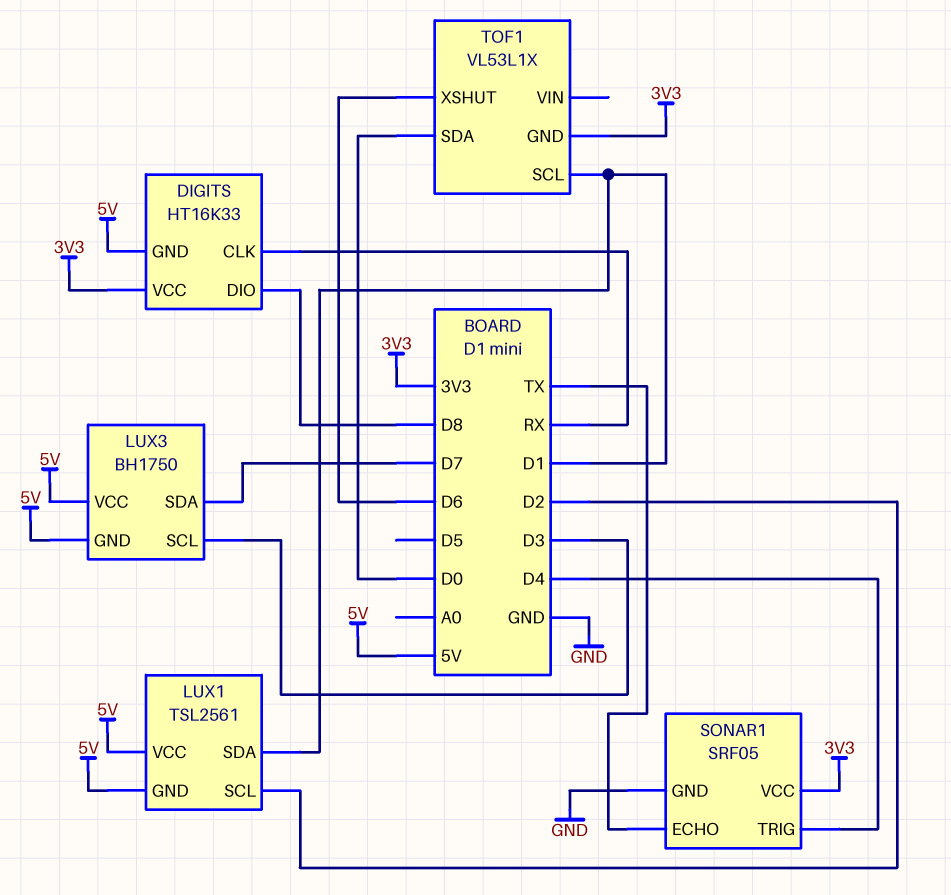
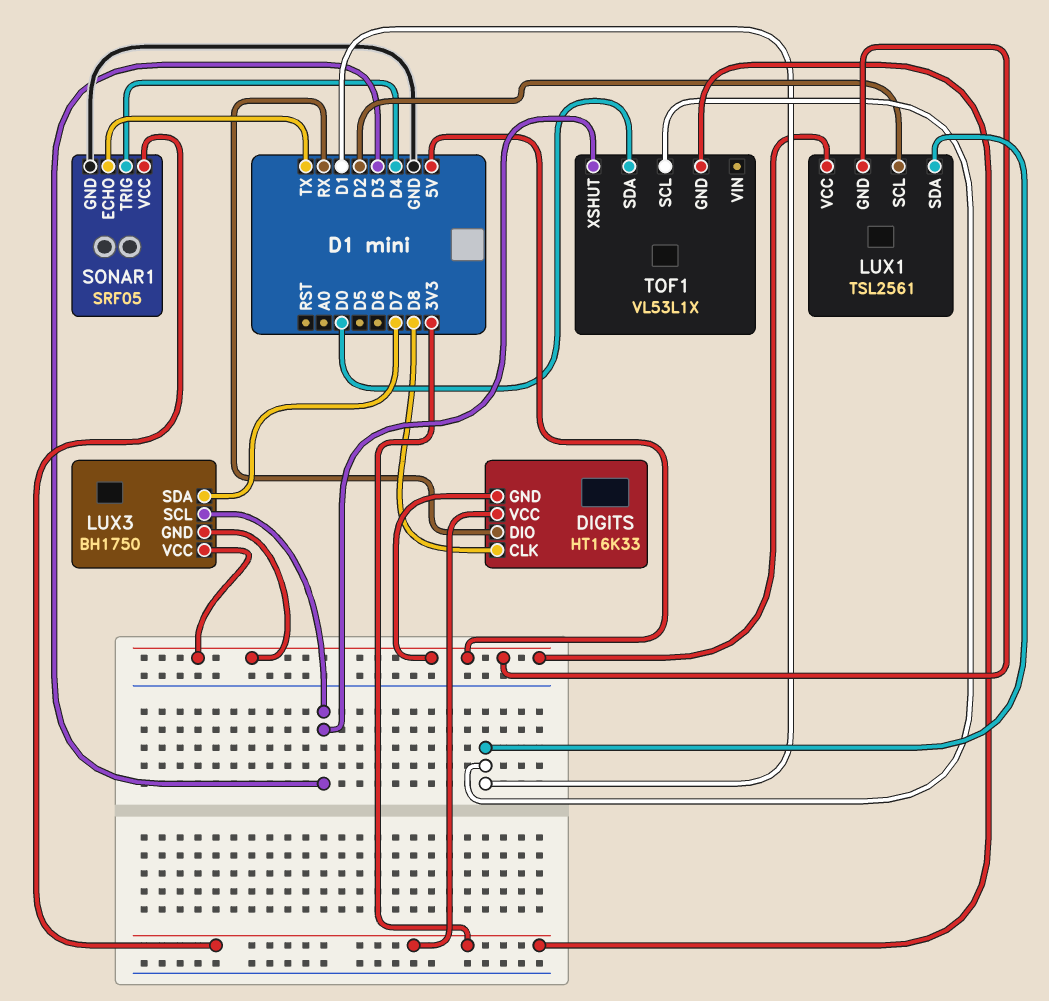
DIGITS pin CLK: RX -> D8
DIGITS pin DIO: D8 -> RX
TOF1 pin XSHUT: D6 -> D3

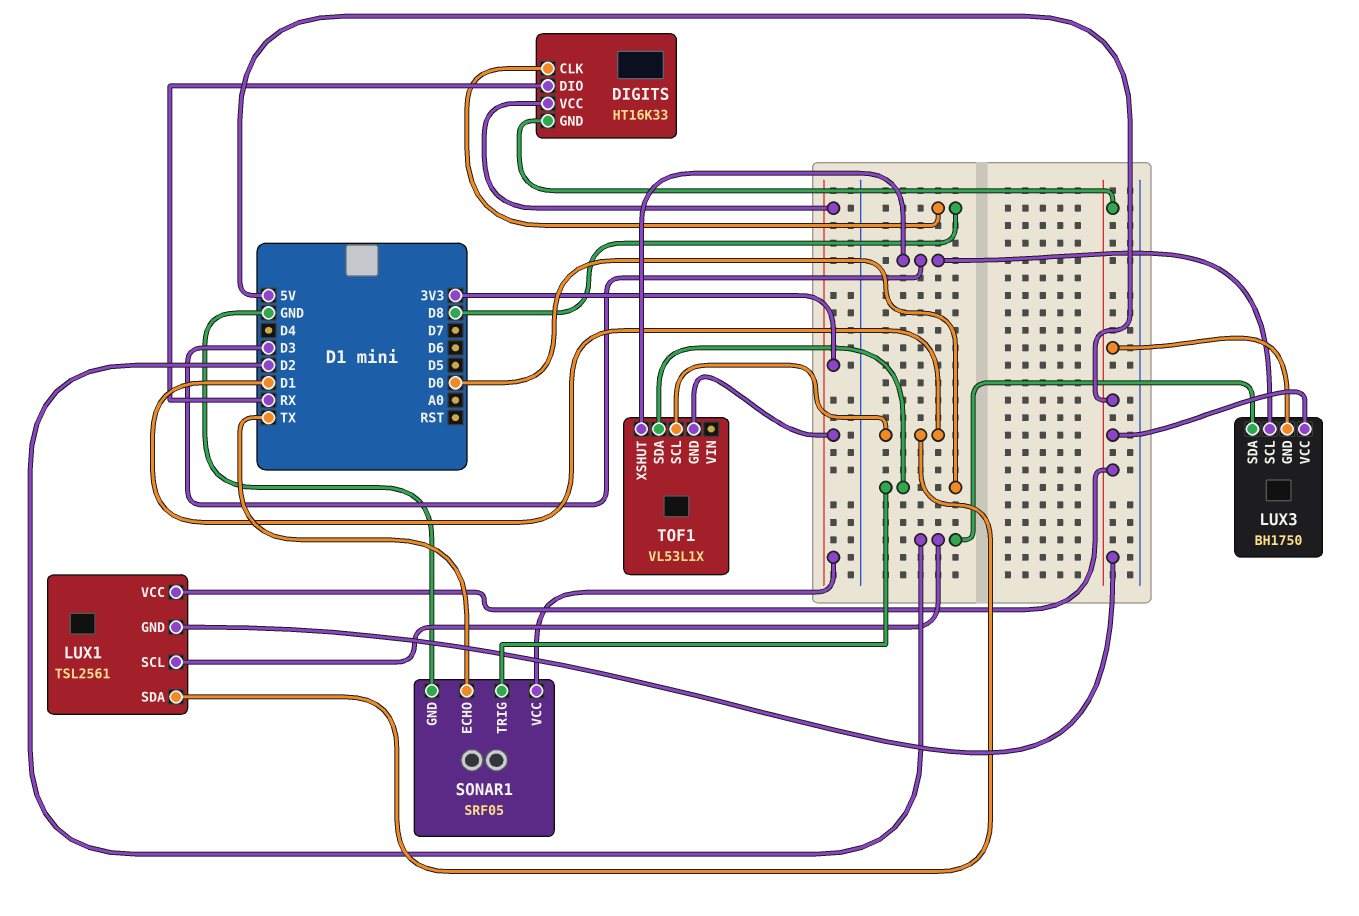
LUX3 pin SDA: D7 -> D2
SONAR1 pin TRIG: D4 -> D0

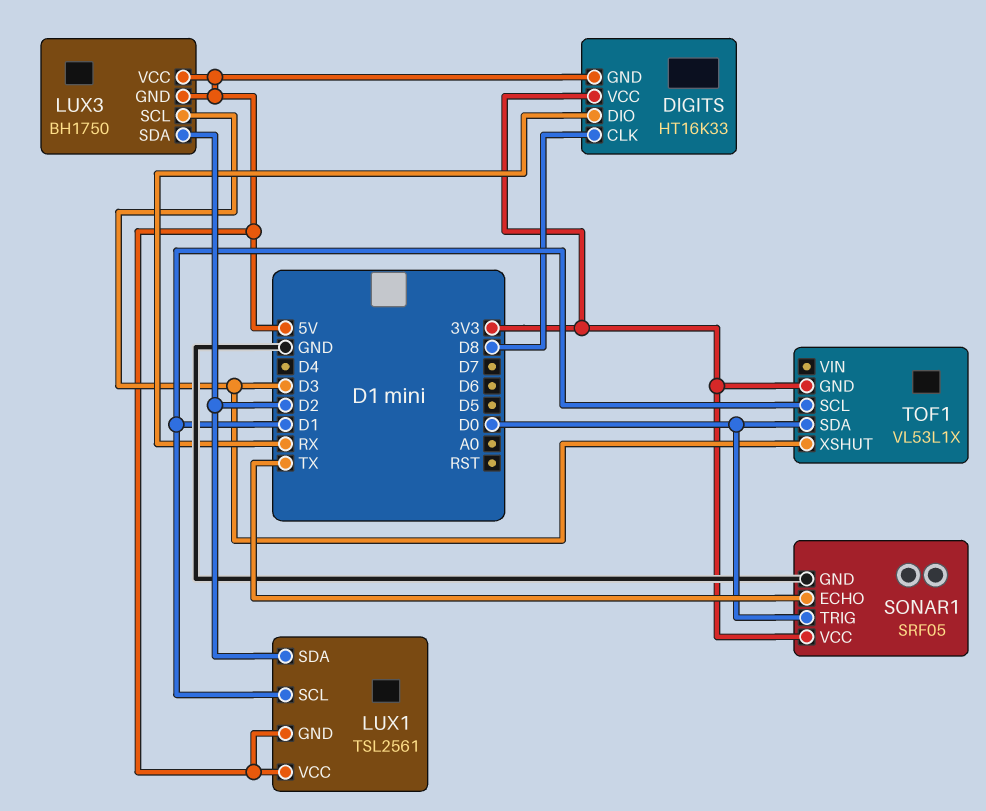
LUX1 pin SCL: D2 -> D1
LUX1 pin SDA: D1 -> D2

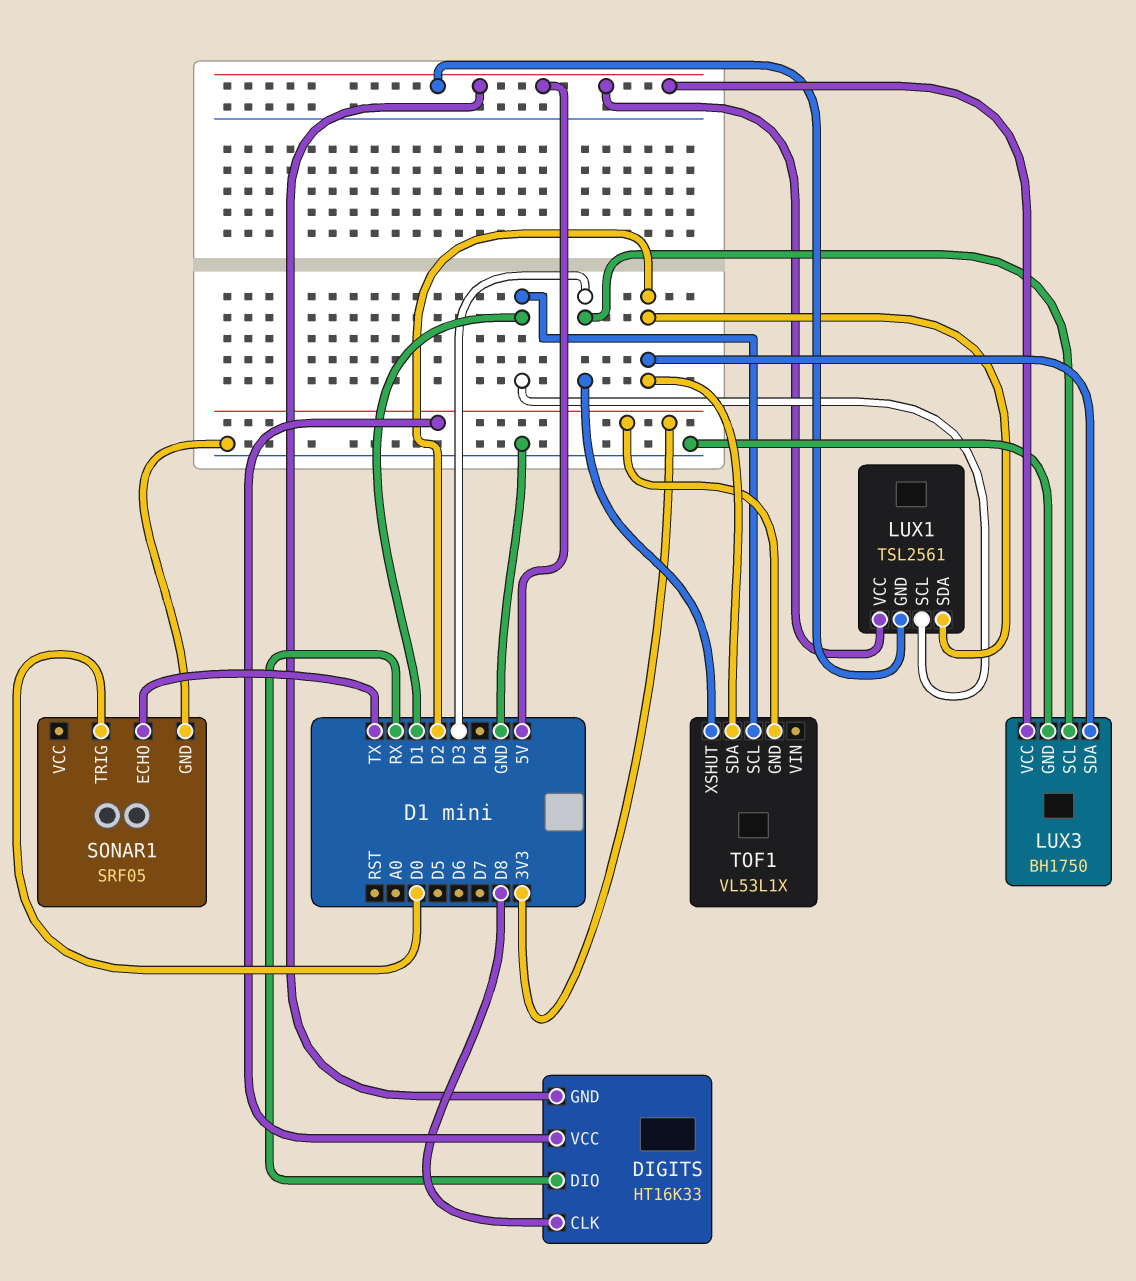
LUX3 pin GND: 5V -> GND
SONAR1 pin VCC: 3V3 -> none
TOF1 pin SDA: D0 -> D2

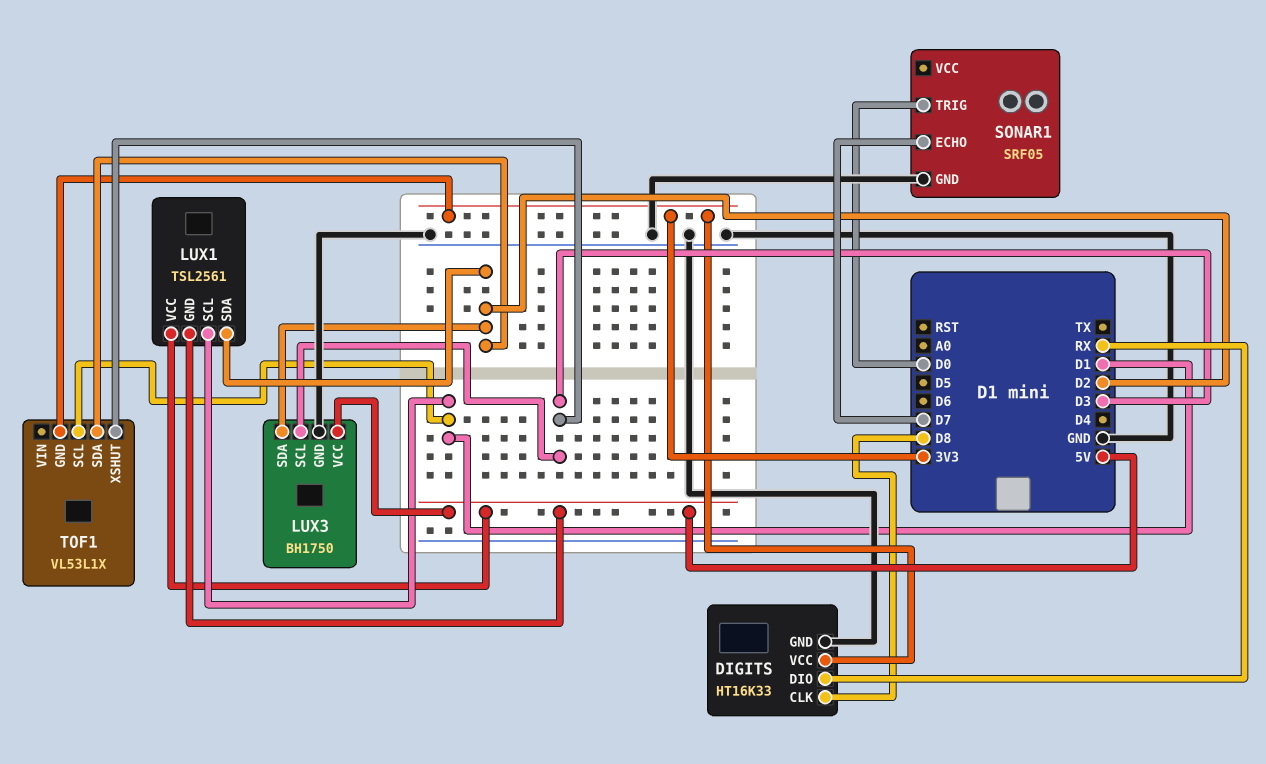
DIGITS pin GND: 5V -> GND
SONAR1 pin ECHO: TX -> D7

